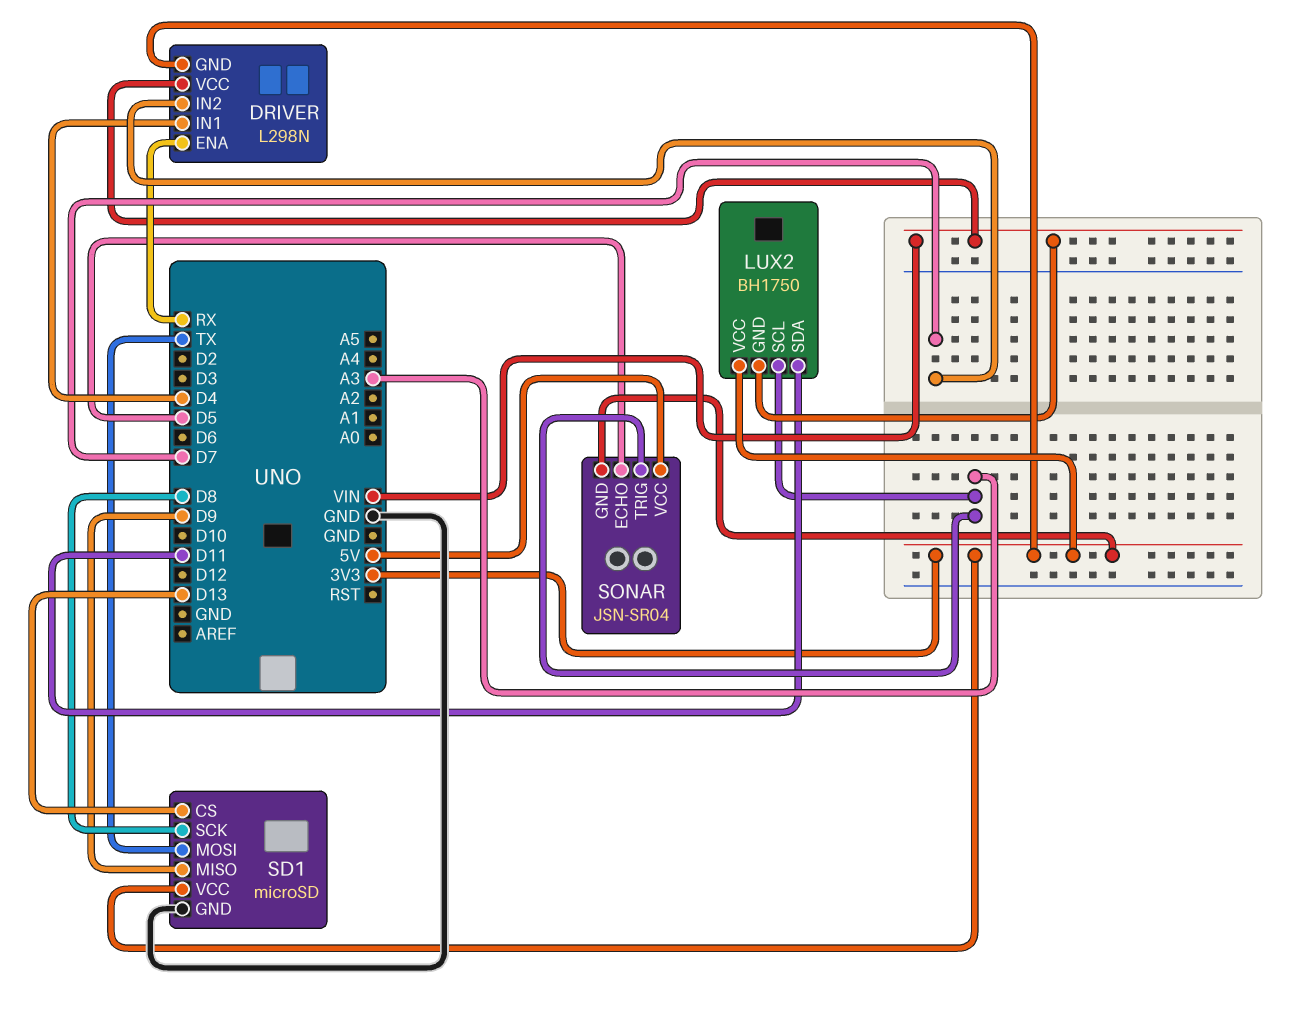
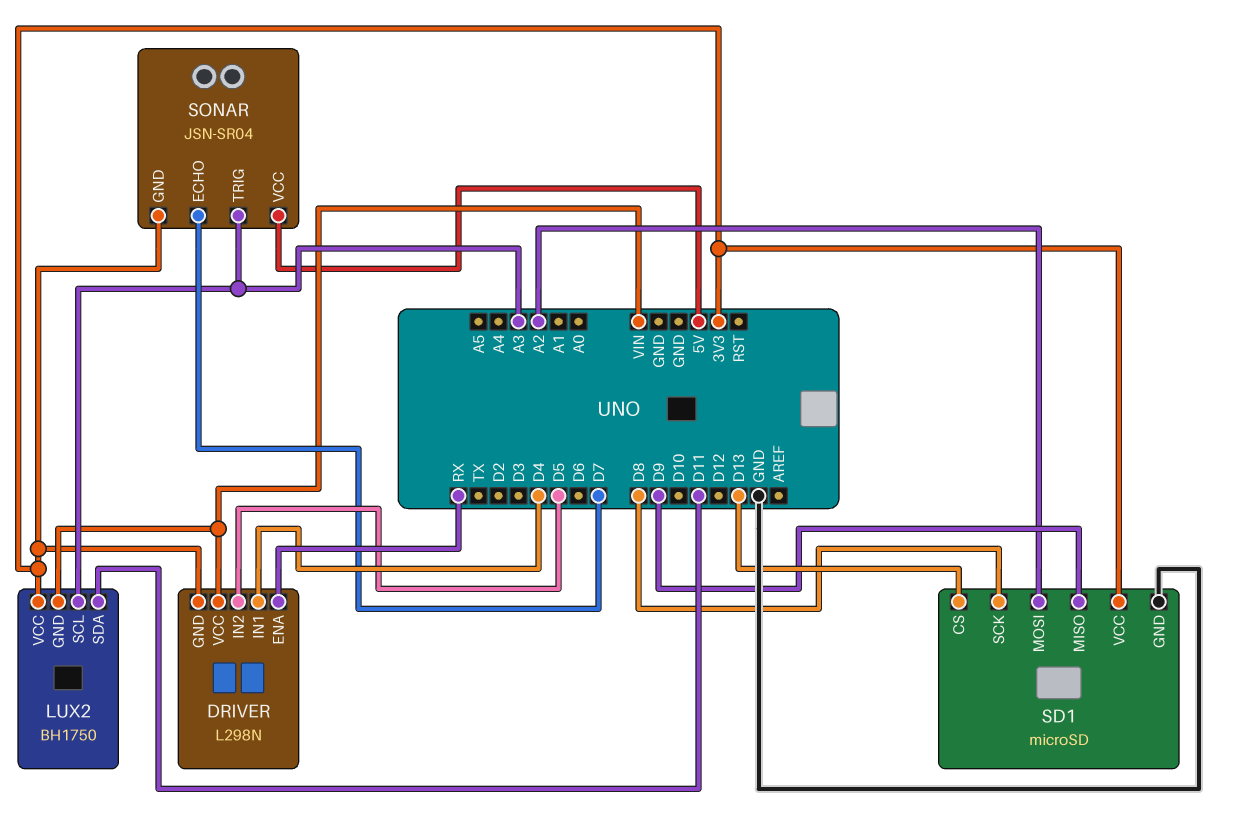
DRIVER pin IN2: D7 -> D5
SD1 pin MOSI: TX -> A2
SONAR pin ECHO: D5 -> D7

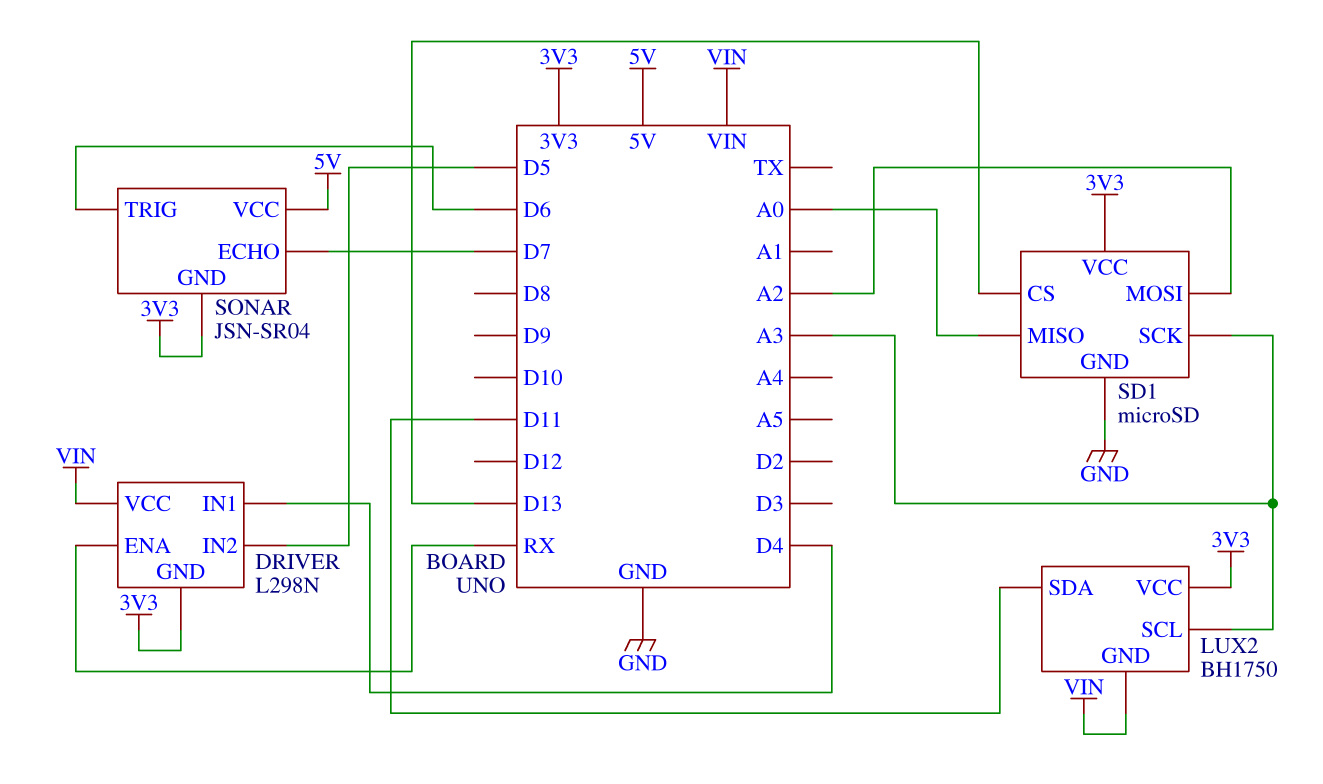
SD1 pin MISO: D9 -> A0
SD1 pin SCK: D8 -> A3
SONAR pin TRIG: A3 -> D6

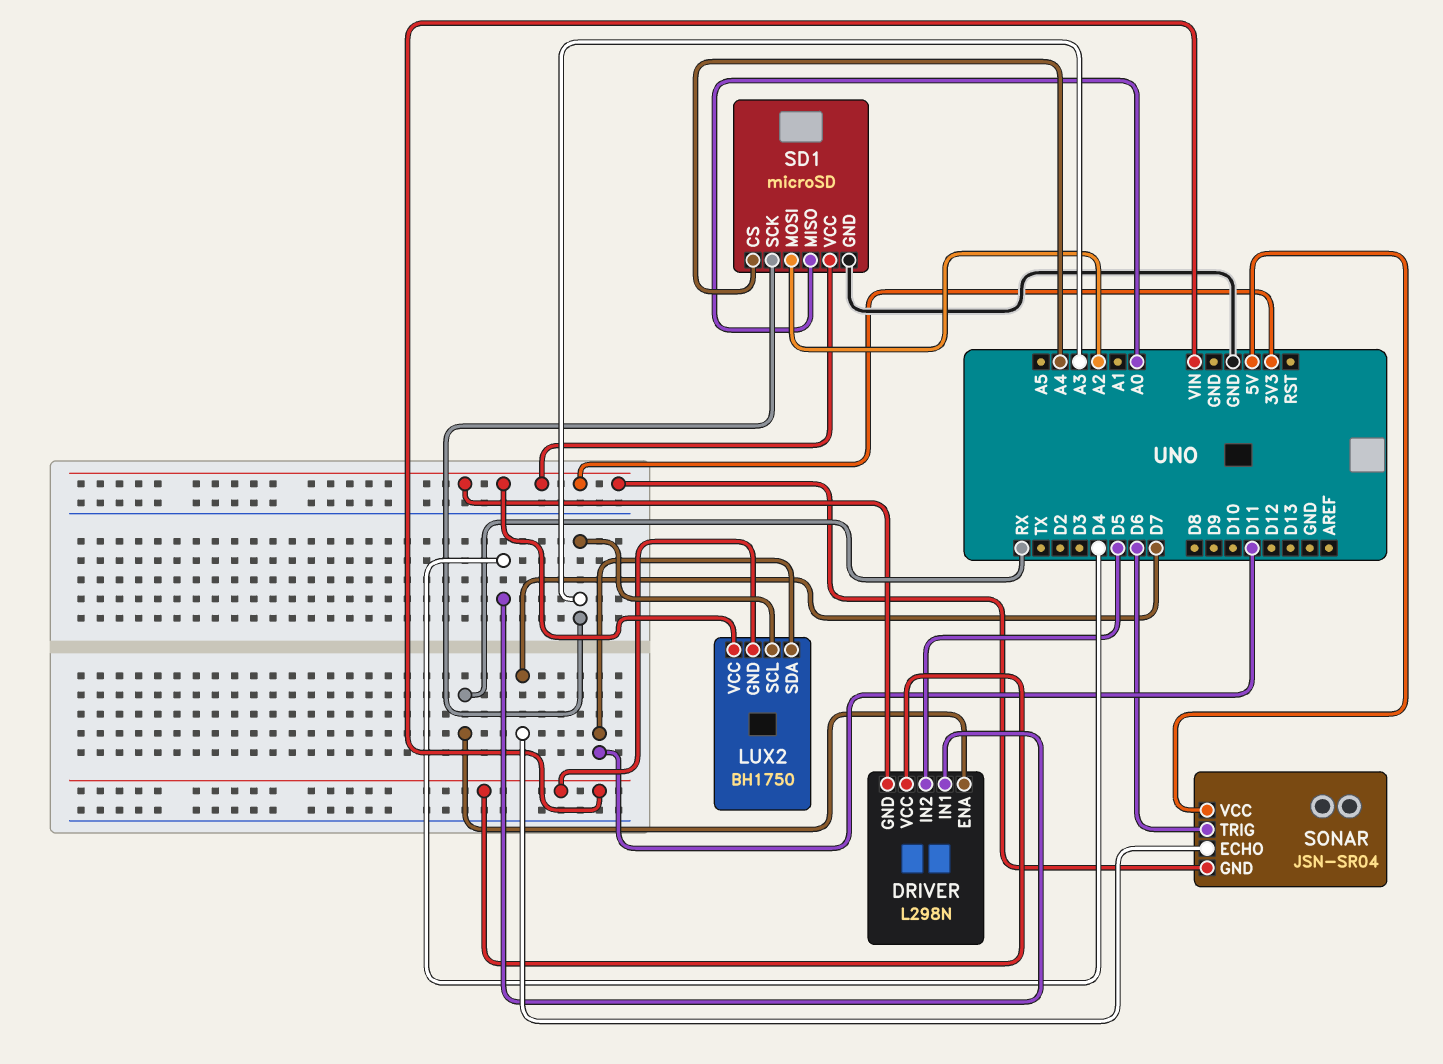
SD1 pin CS: D13 -> A4

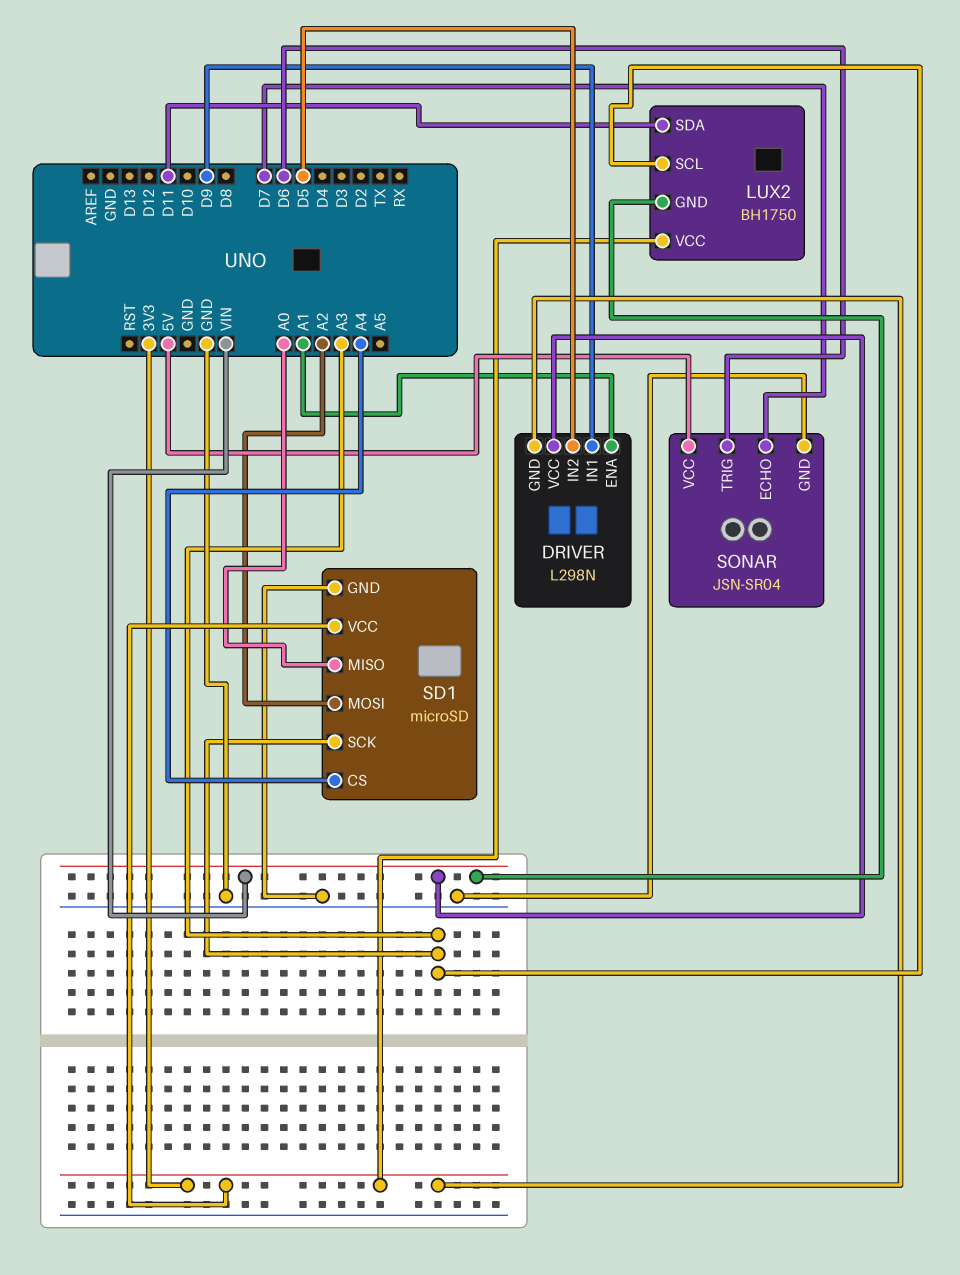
DRIVER pin ENA: RX -> A1
DRIVER pin IN1: D4 -> D9
SONAR pin GND: 3V3 -> GND

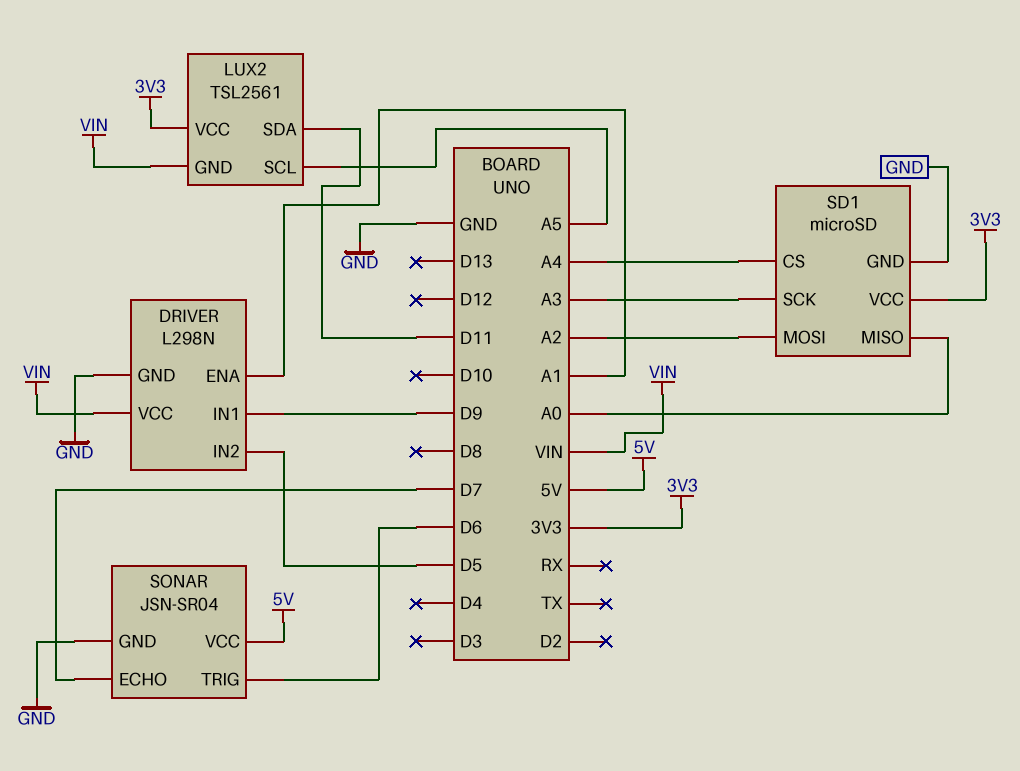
DRIVER pin GND: 3V3 -> GND
LUX2: BH1750 -> TSL2561
LUX2 pin SCL: A3 -> A5

